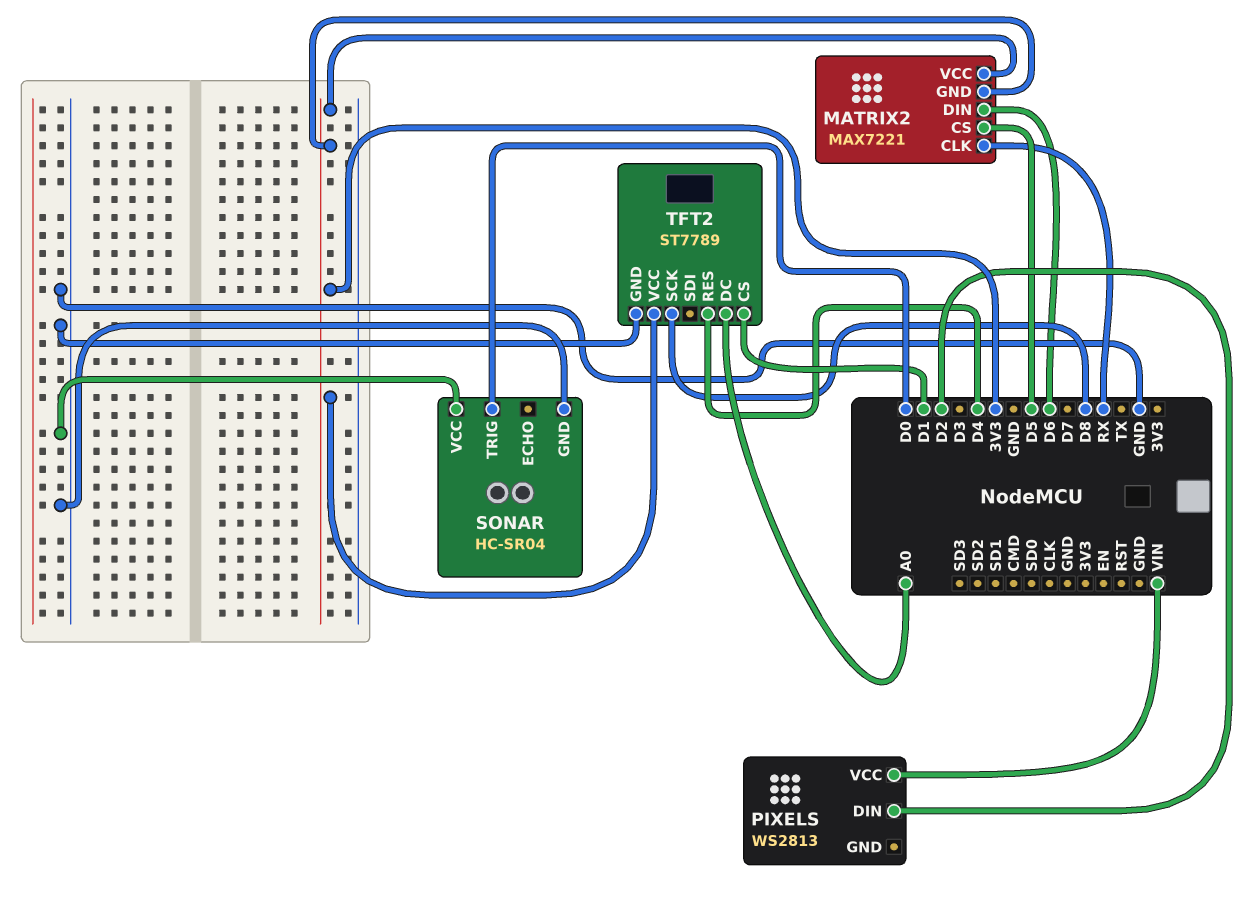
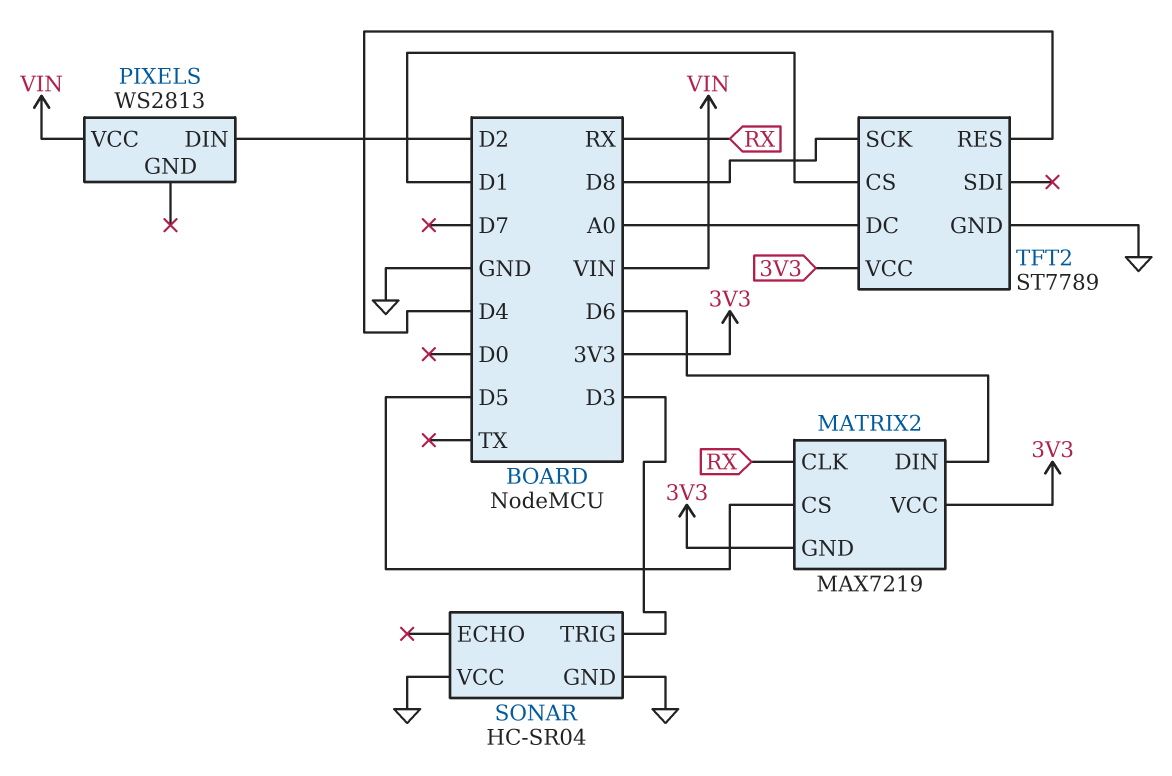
MATRIX2: MAX7221 -> MAX7219
SONAR pin TRIG: D0 -> D3

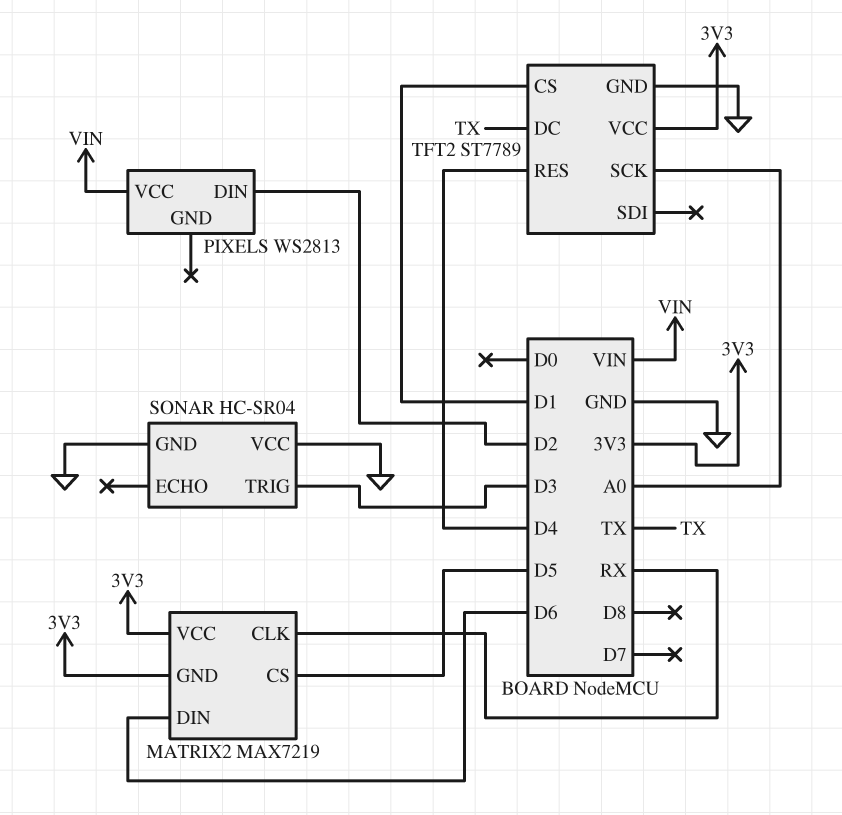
TFT2 pin DC: A0 -> TX
TFT2 pin SCK: D8 -> A0

